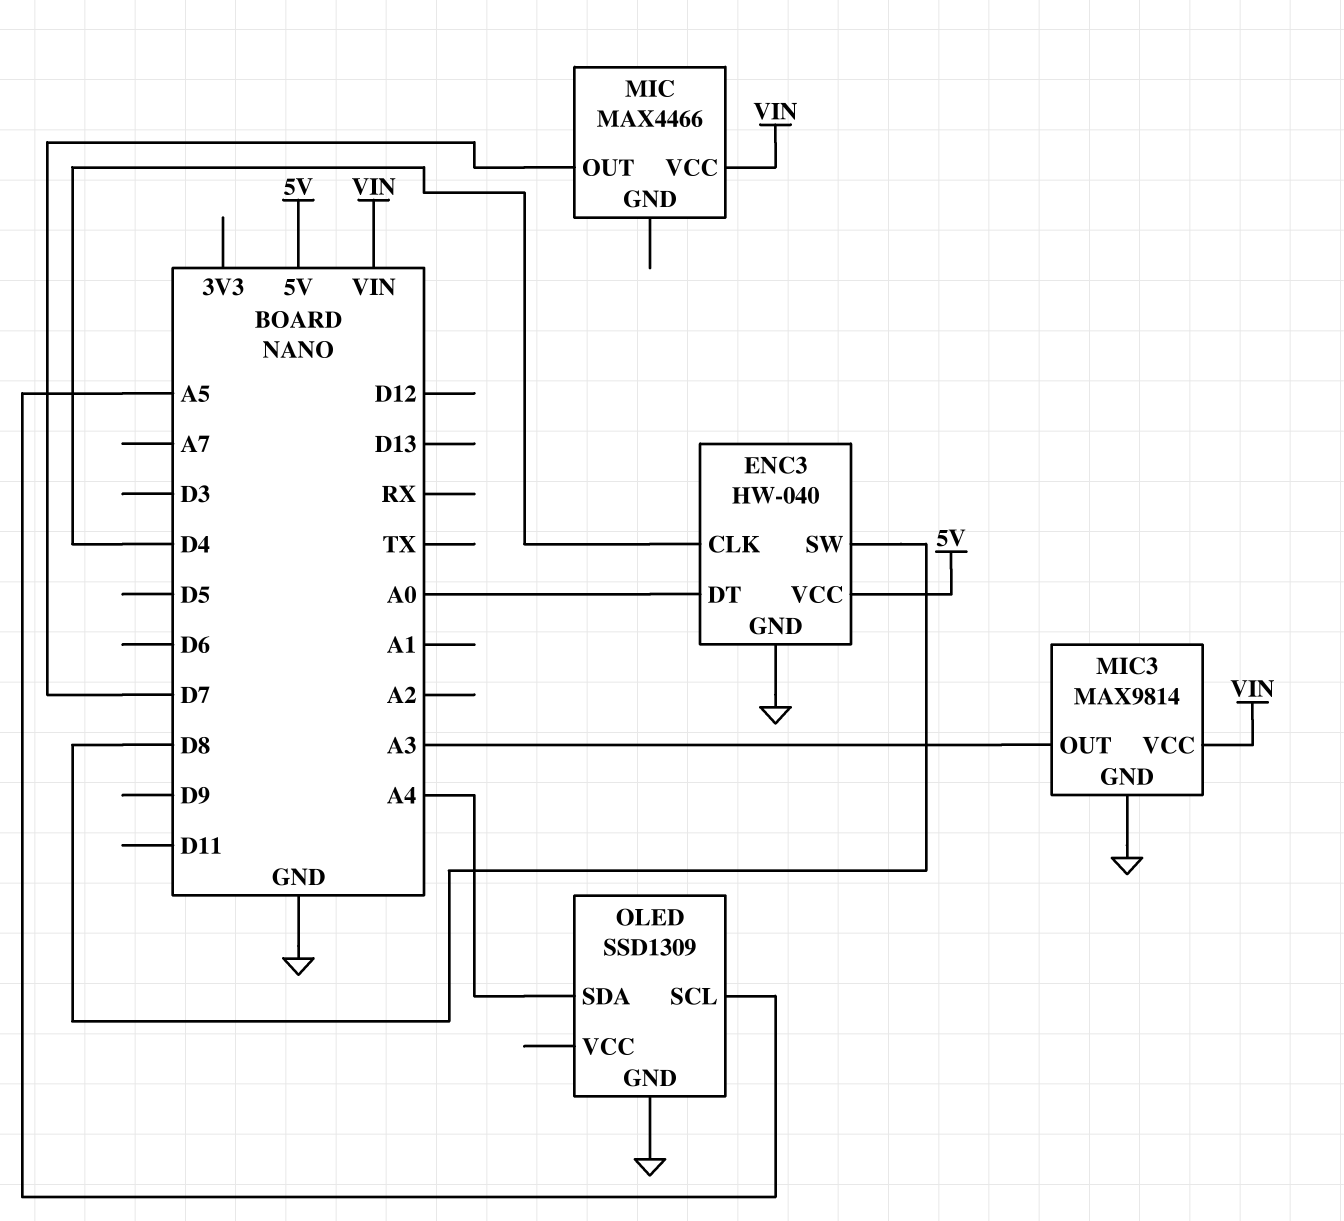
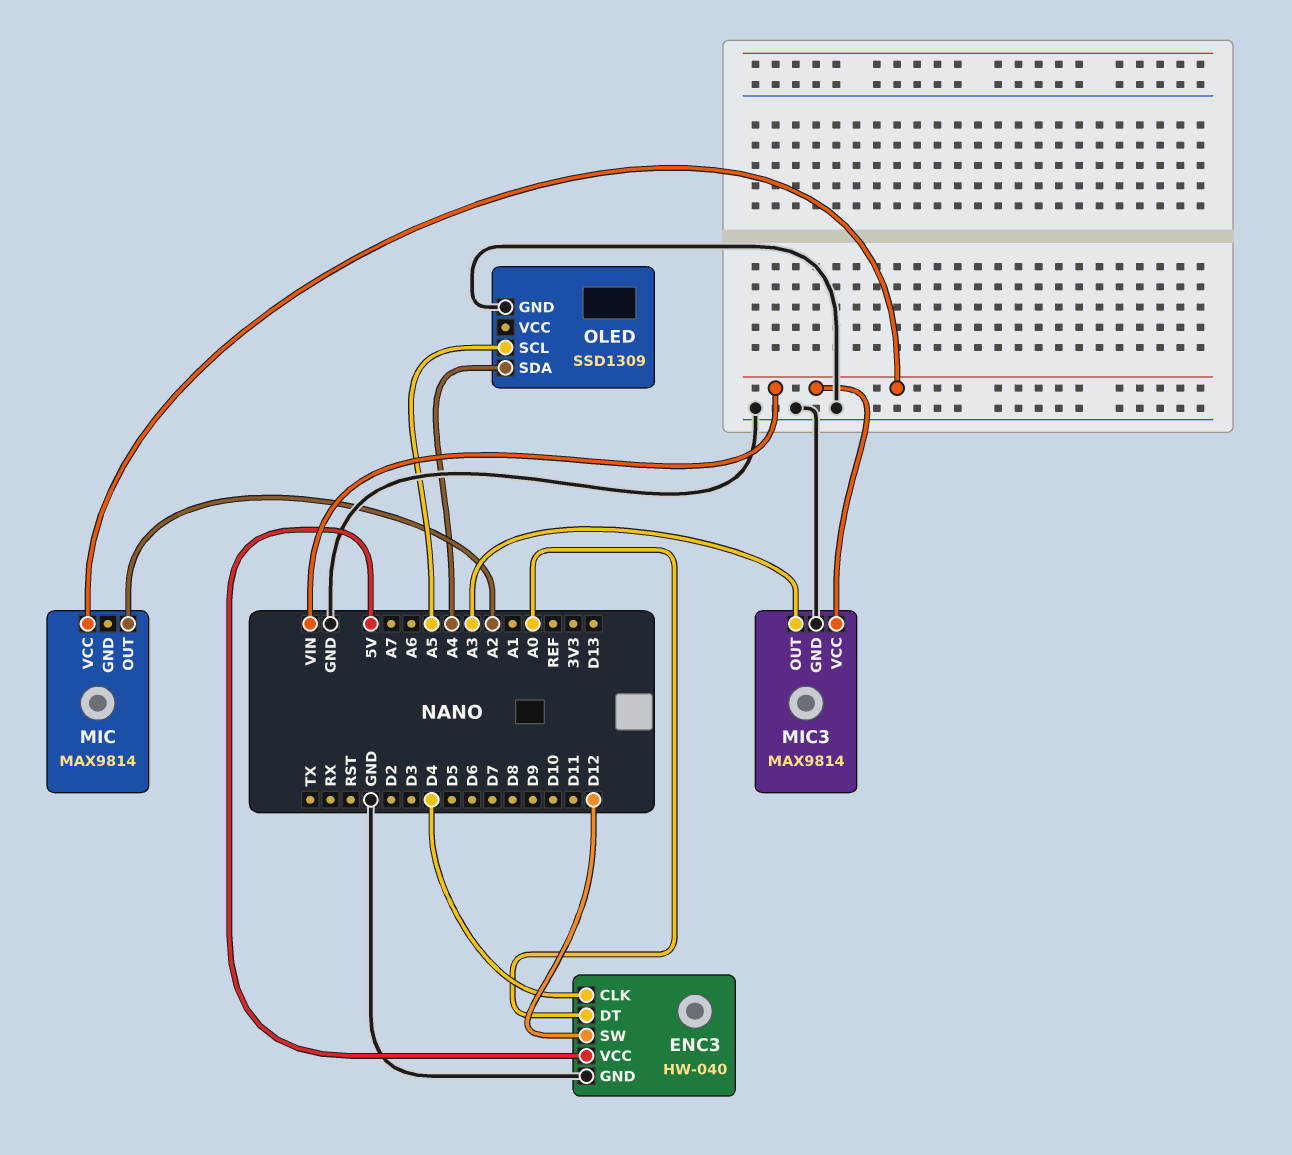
ENC3 pin SW: D8 -> D12
MIC: MAX4466 -> MAX9814
MIC pin OUT: D7 -> A2

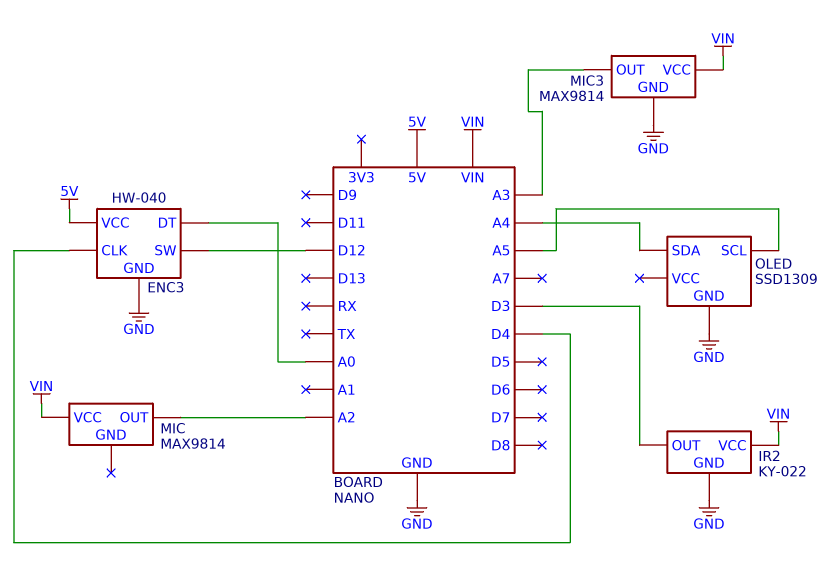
IR2: none -> KY-022
IR2 pin GND: none -> GND
IR2 pin OUT: none -> D3
IR2 pin VCC: none -> VIN

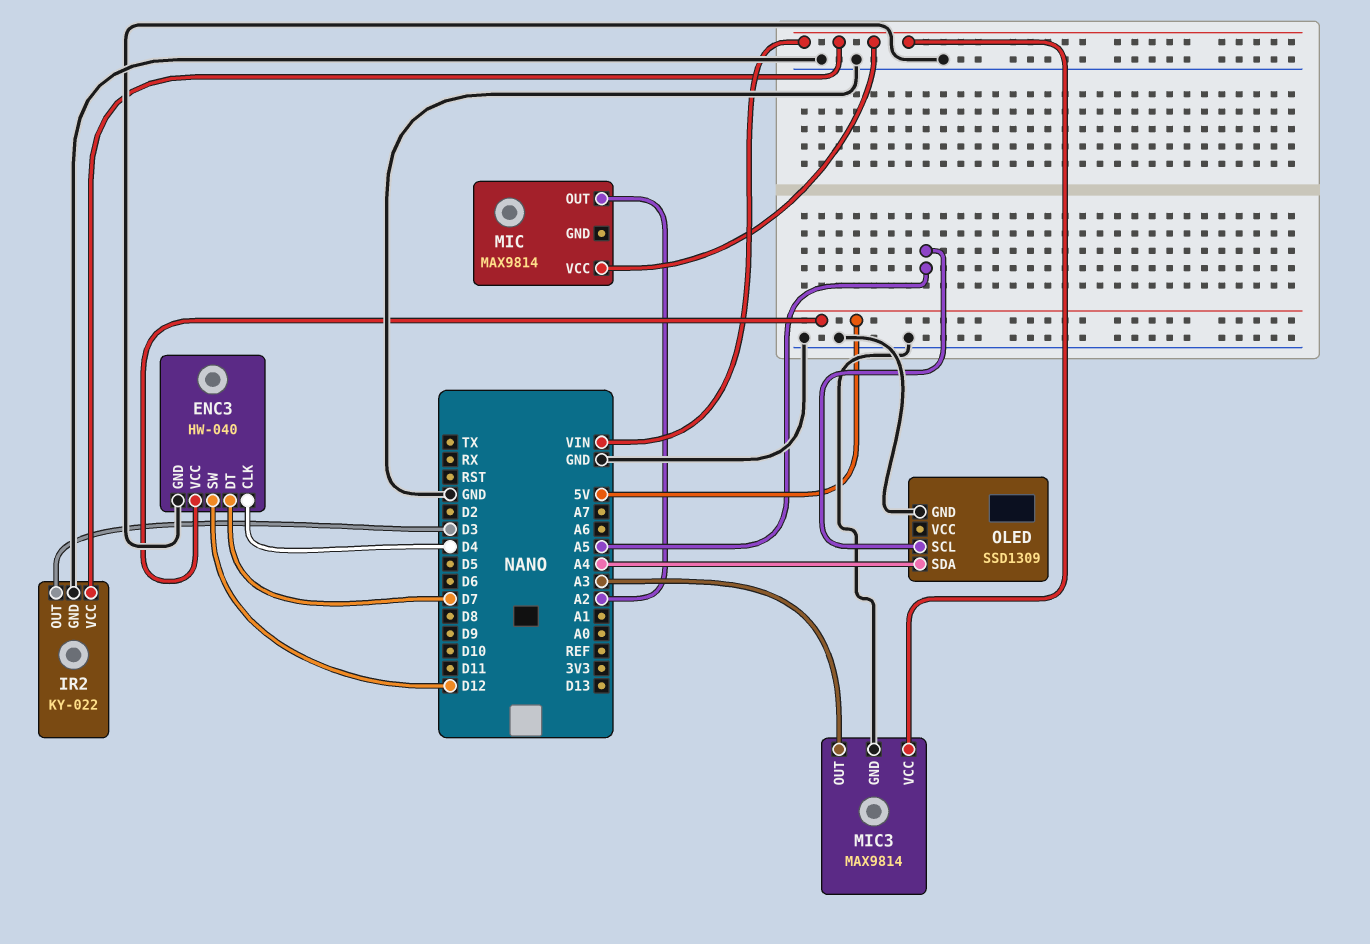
ENC3 pin DT: A0 -> D7

